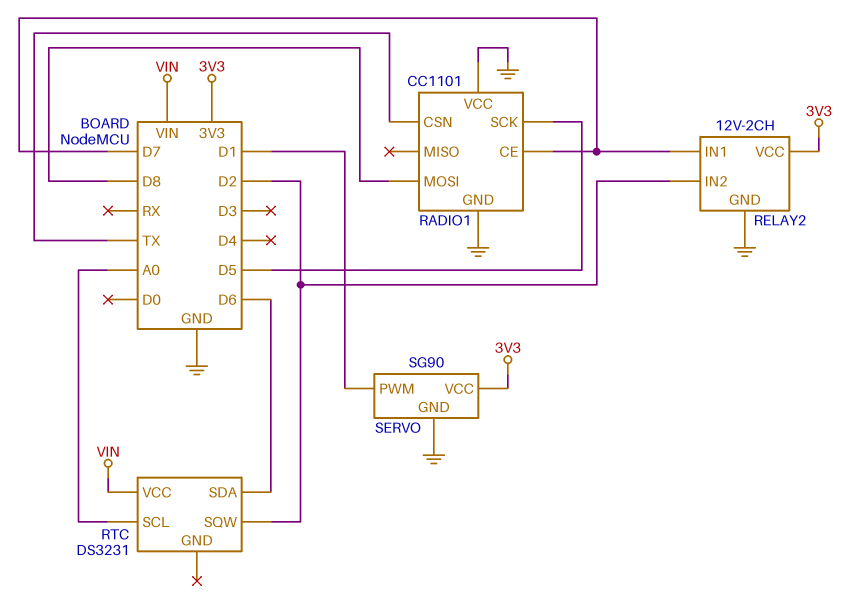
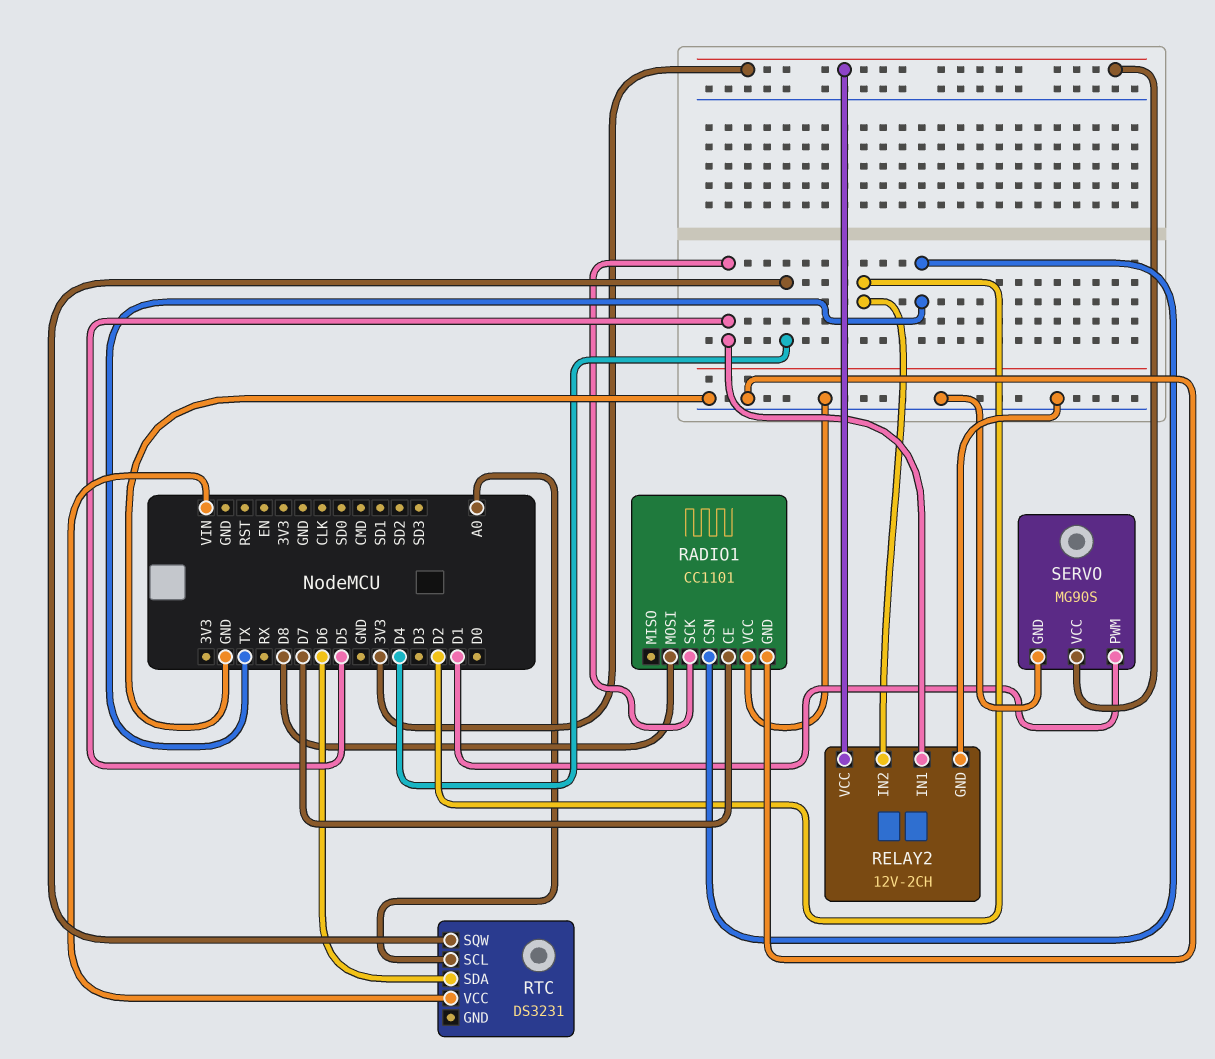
RELAY2 pin IN1: D7 -> D5
RTC pin SQW: D2 -> D4
SERVO: SG90 -> MG90S

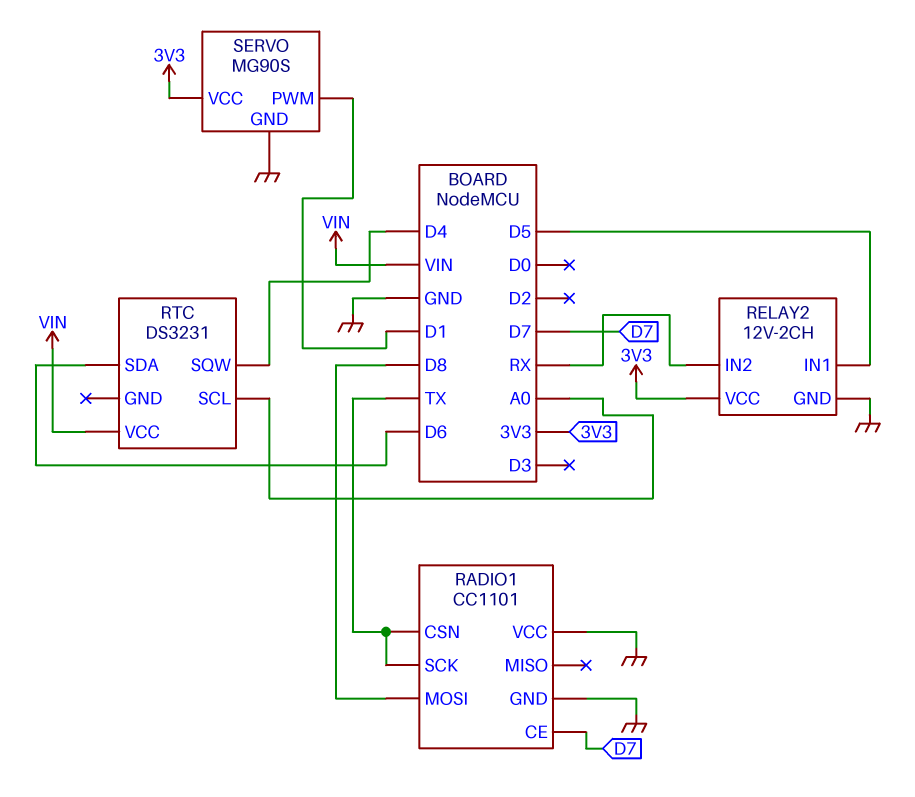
RADIO1 pin SCK: D5 -> TX
RELAY2 pin IN2: D2 -> RX

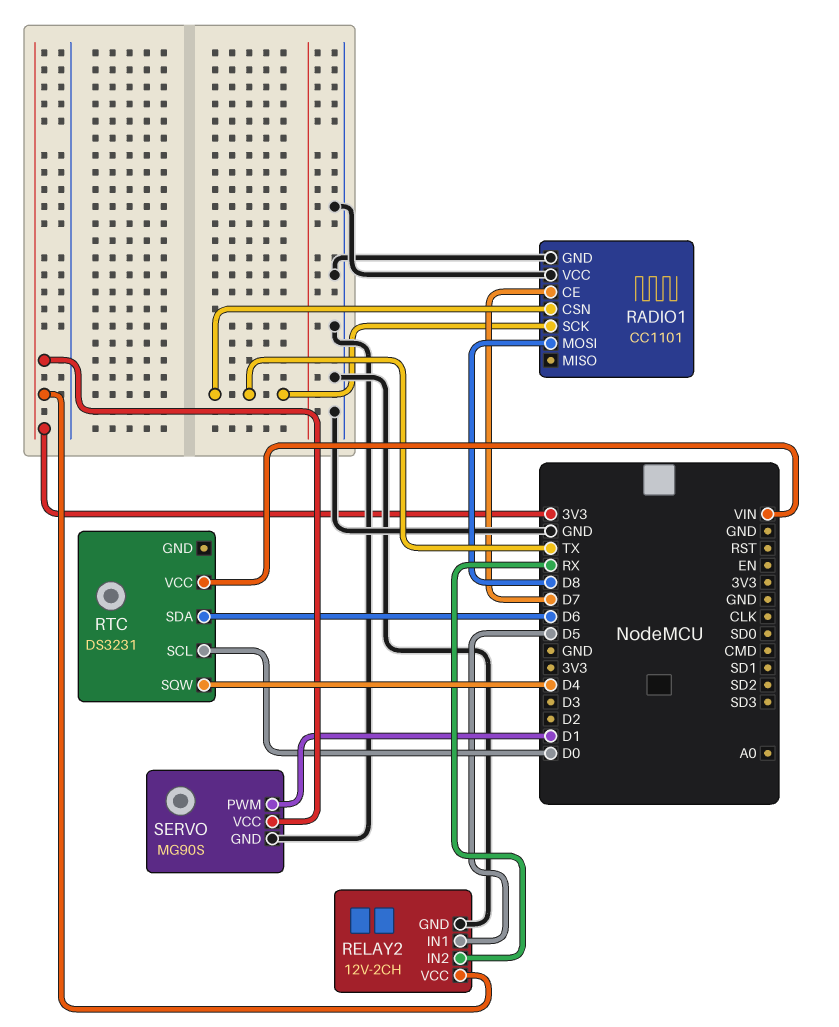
RTC pin SCL: A0 -> D0

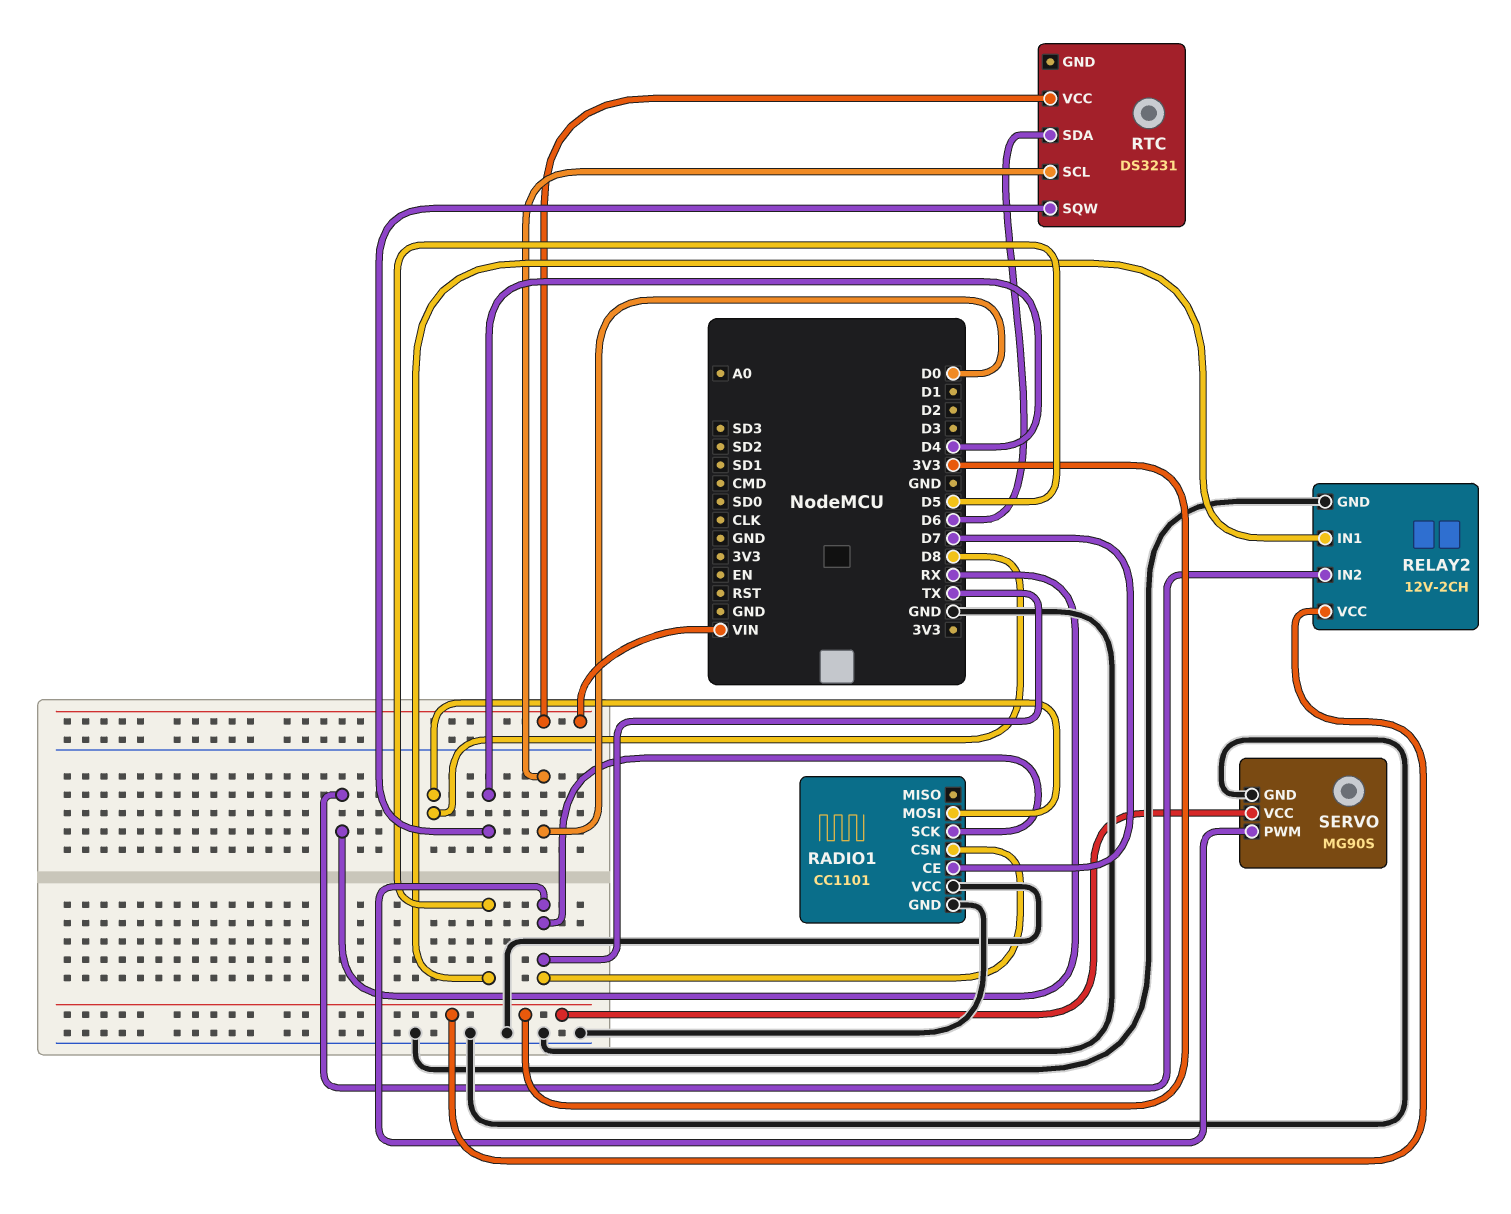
SERVO pin PWM: D1 -> TX

